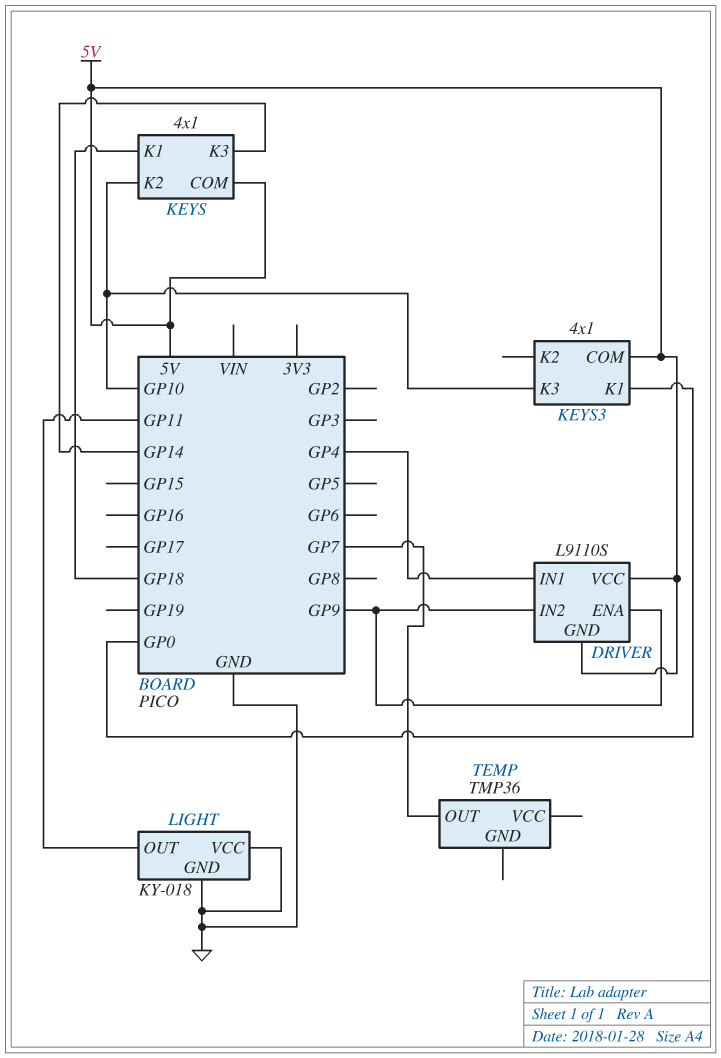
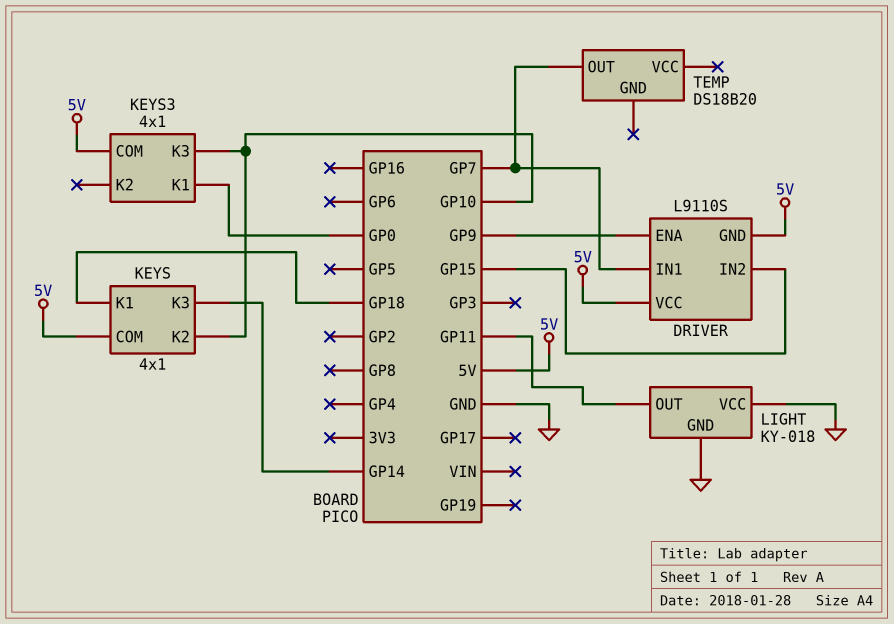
DRIVER pin IN1: GP4 -> GP7
DRIVER pin IN2: GP9 -> GP15
TEMP: TMP36 -> DS18B20

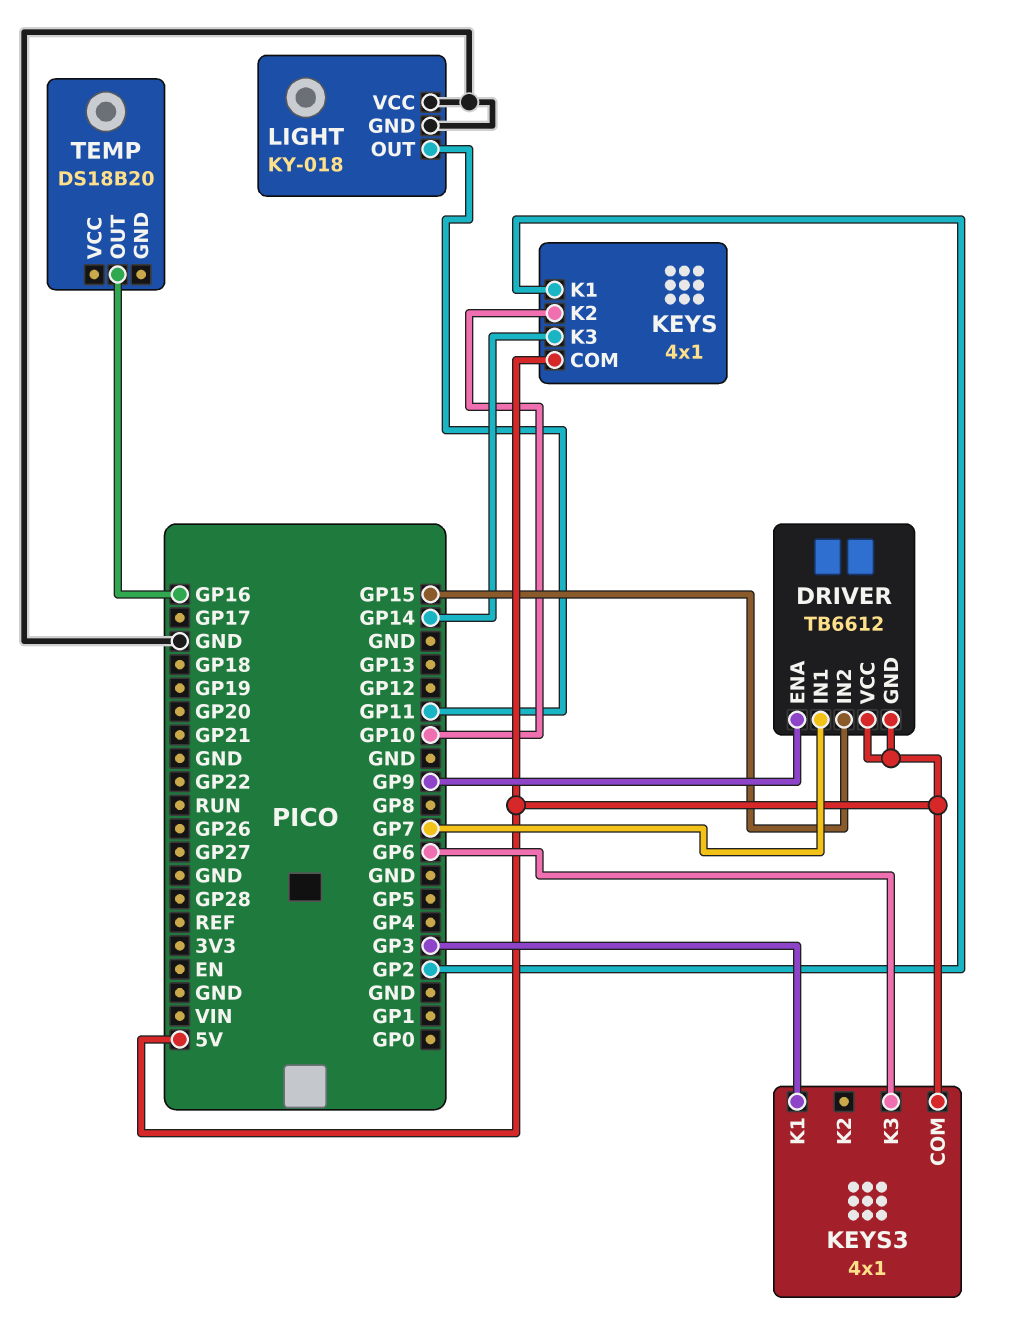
DRIVER: L9110S -> TB6612
KEYS pin K1: GP18 -> GP2
KEYS3 pin K1: GP0 -> GP3
KEYS3 pin K3: GP10 -> GP6
TEMP pin OUT: GP7 -> GP16

